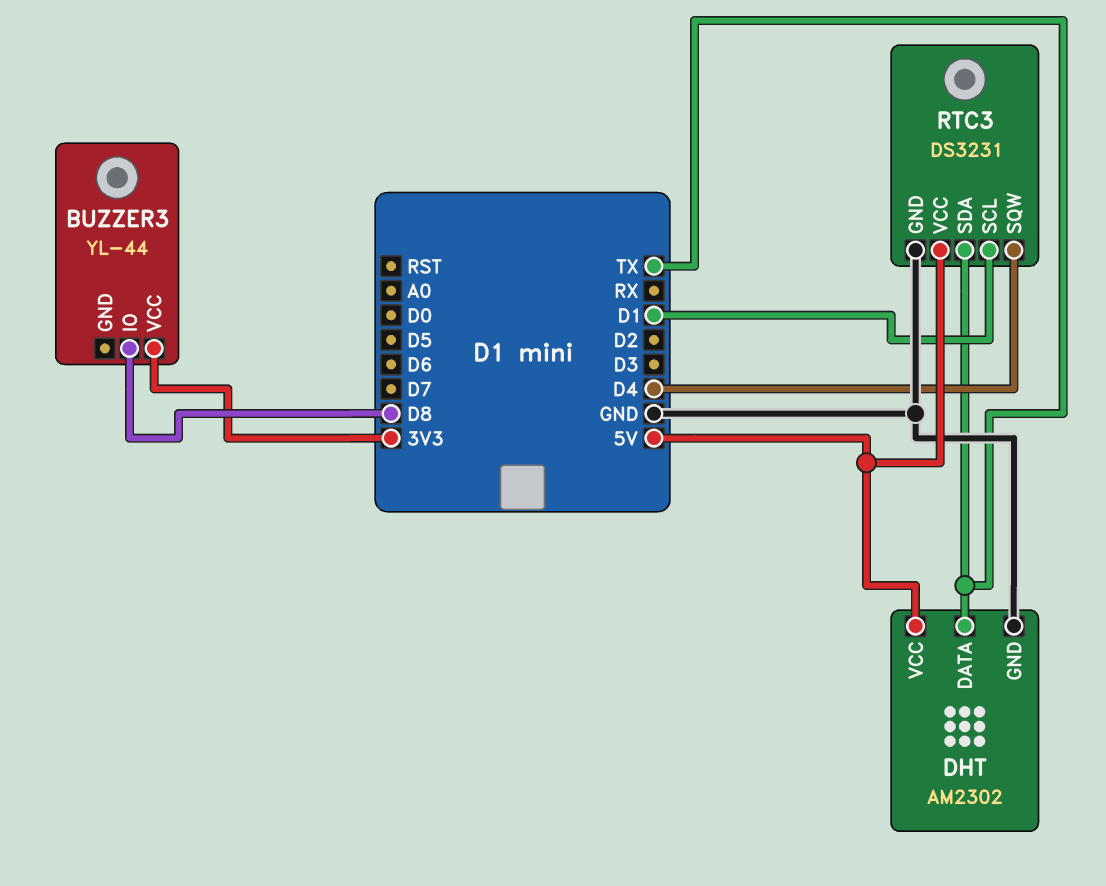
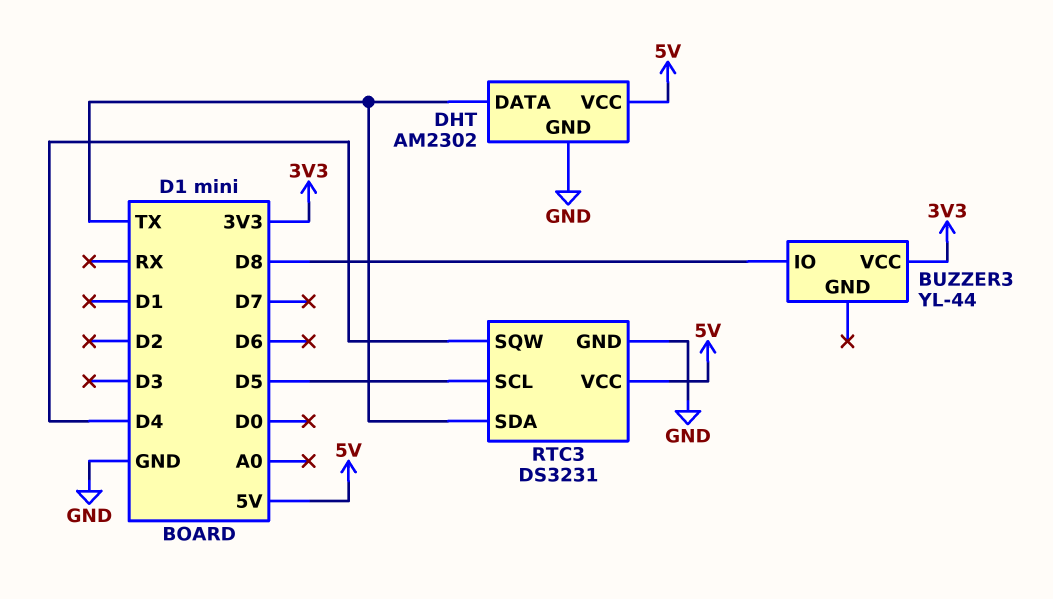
RTC3 pin SCL: D1 -> D5

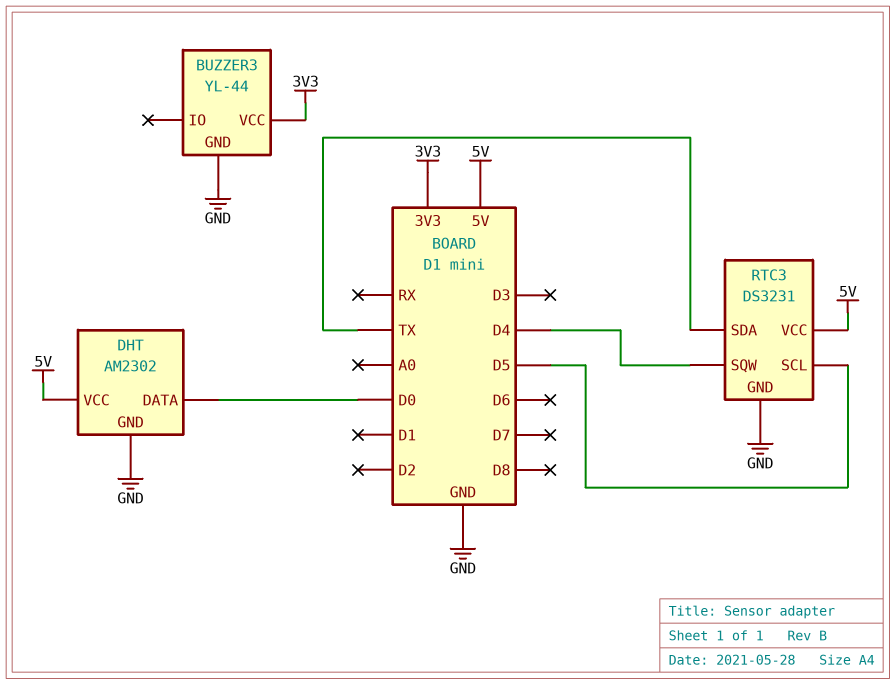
BUZZER3 pin GND: none -> GND
BUZZER3 pin IO: D8 -> none
DHT pin DATA: TX -> D0

